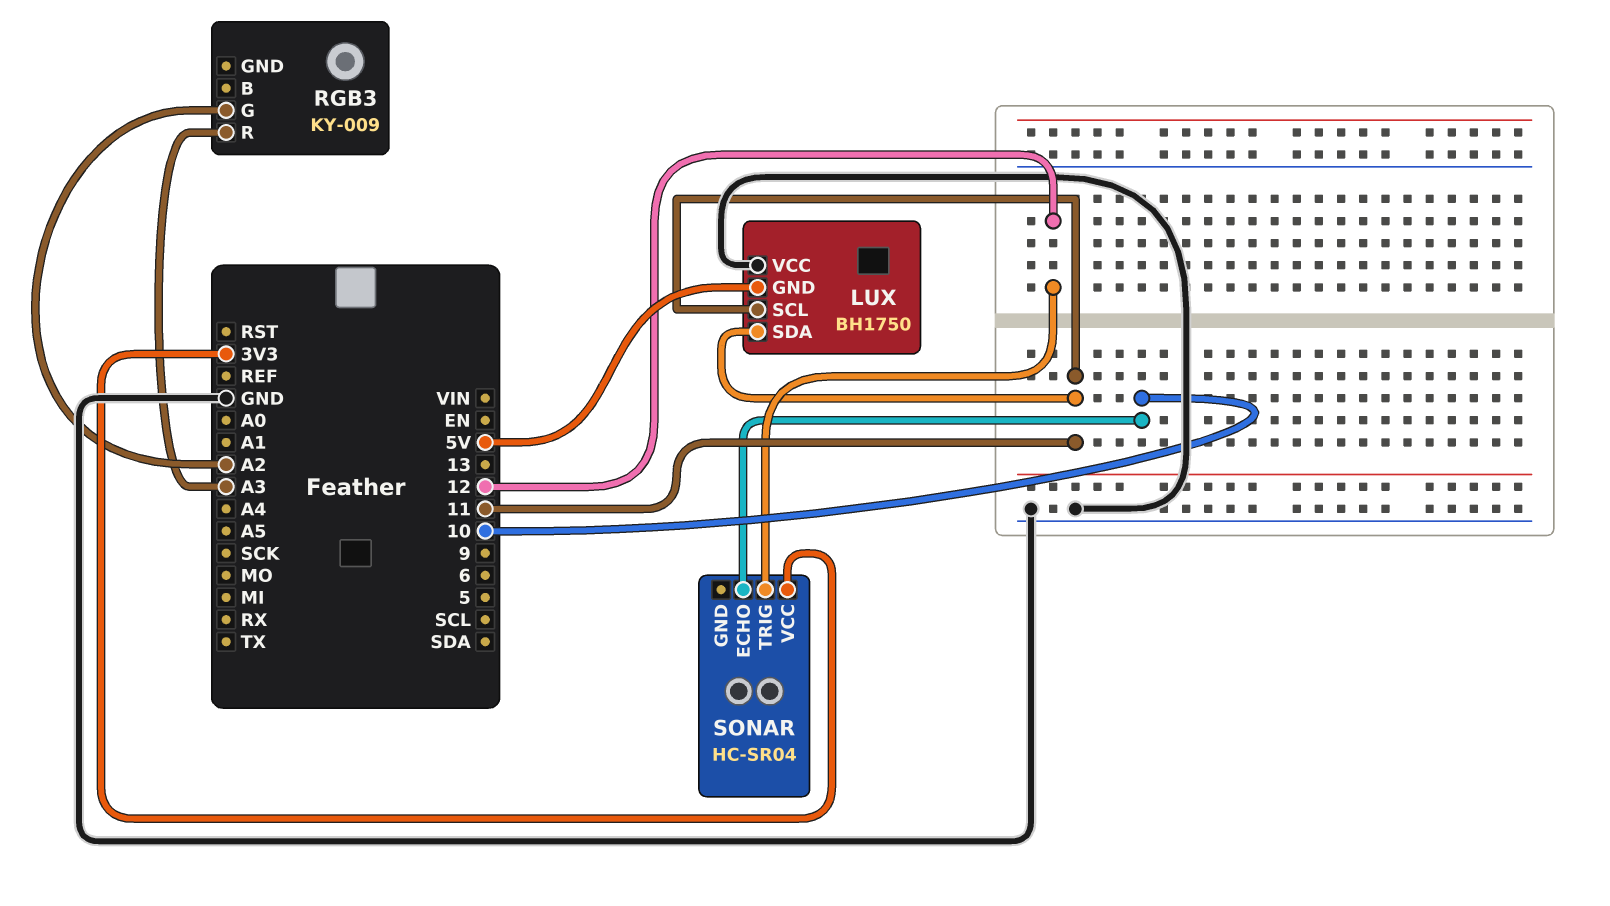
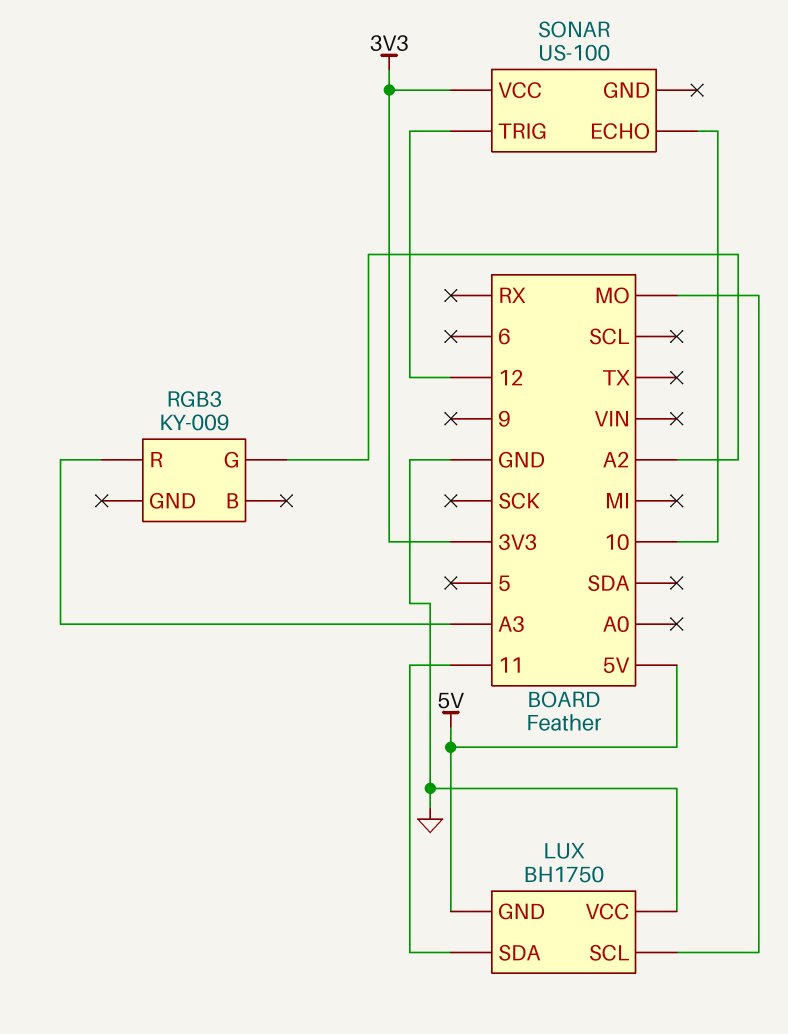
LUX pin SCL: 11 -> MO
SONAR: HC-SR04 -> US-100

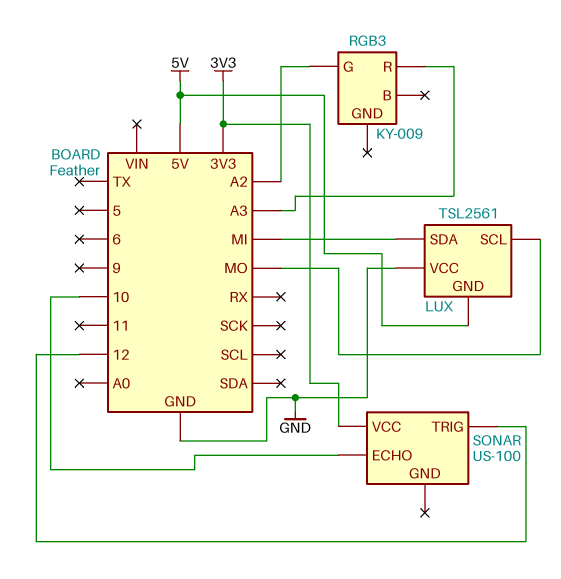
LUX: BH1750 -> TSL2561
LUX pin SDA: 11 -> MI

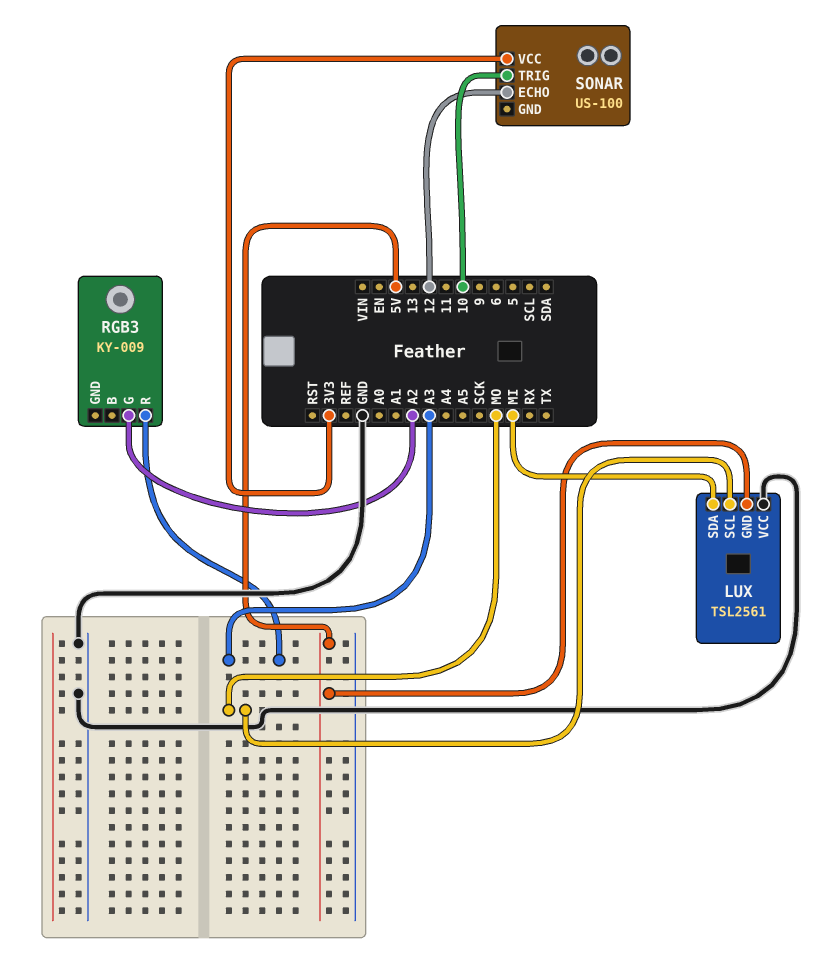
SONAR pin ECHO: 10 -> 12
SONAR pin TRIG: 12 -> 10

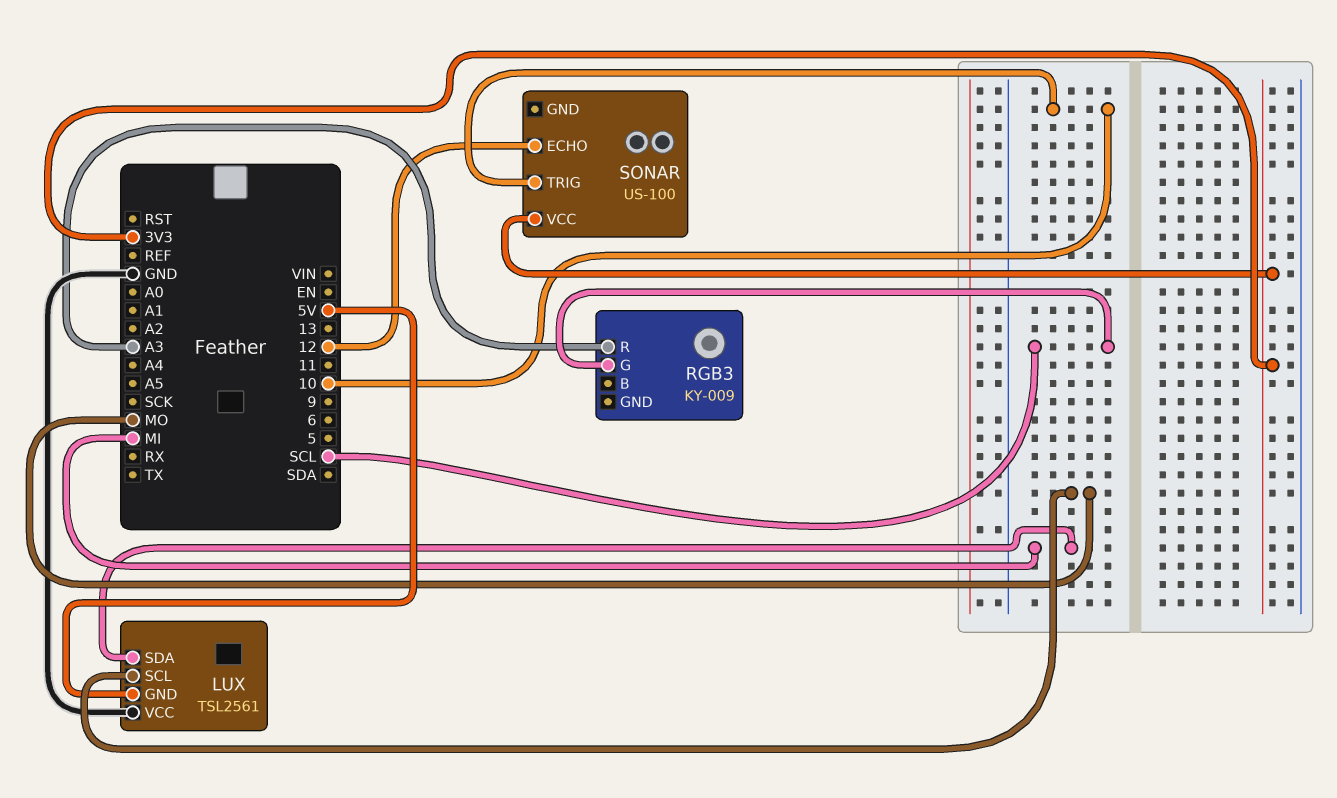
RGB3 pin G: A2 -> SCL

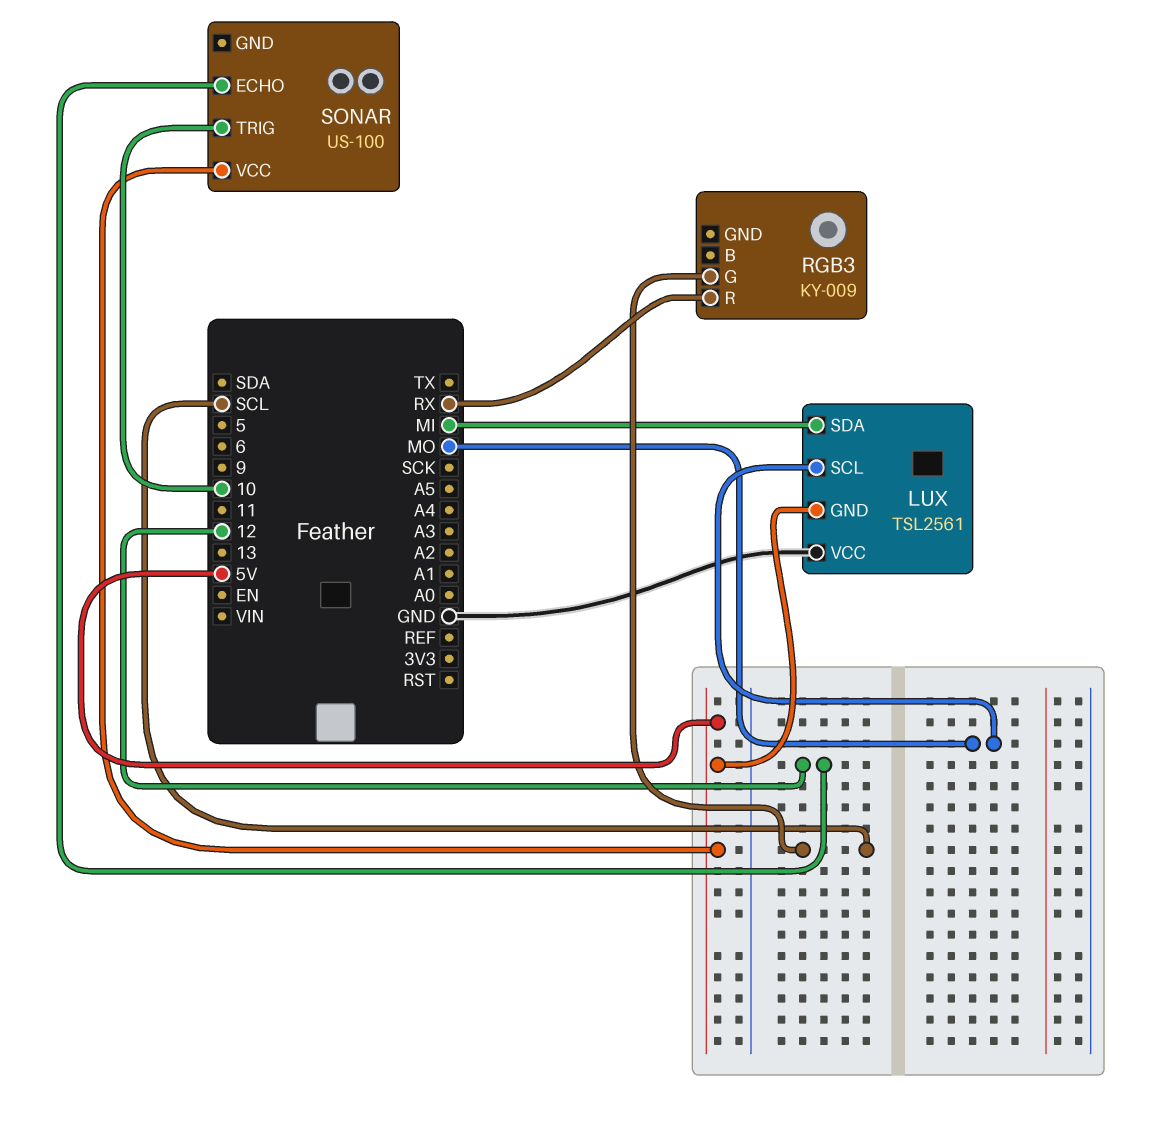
RGB3 pin R: A3 -> RX
SONAR pin VCC: 3V3 -> 5V

